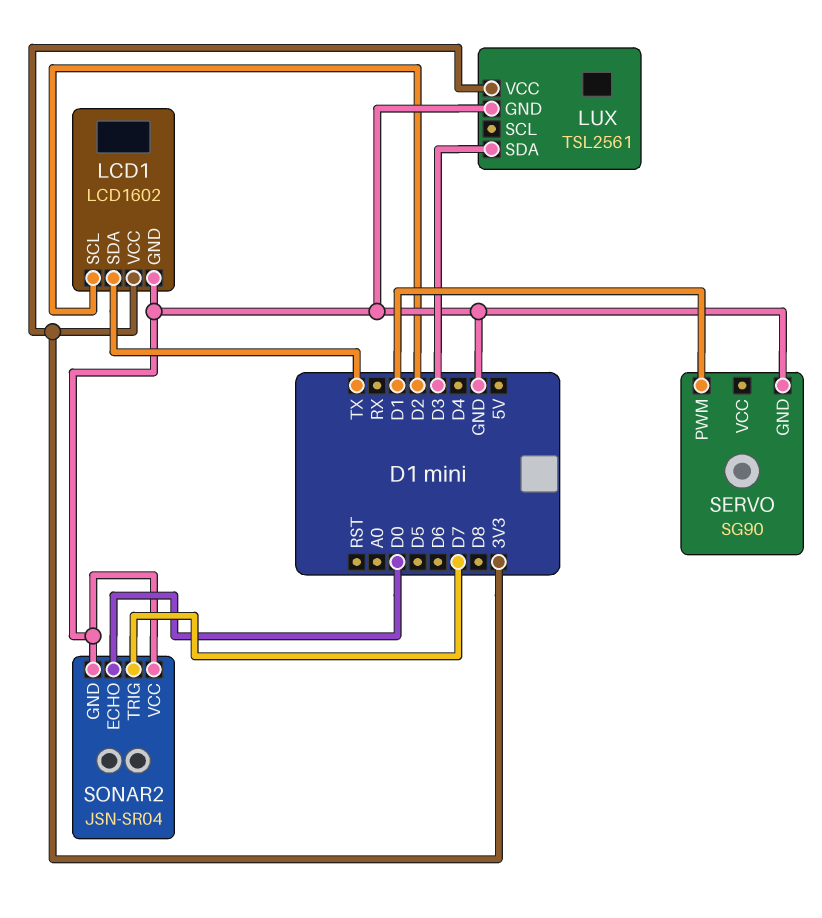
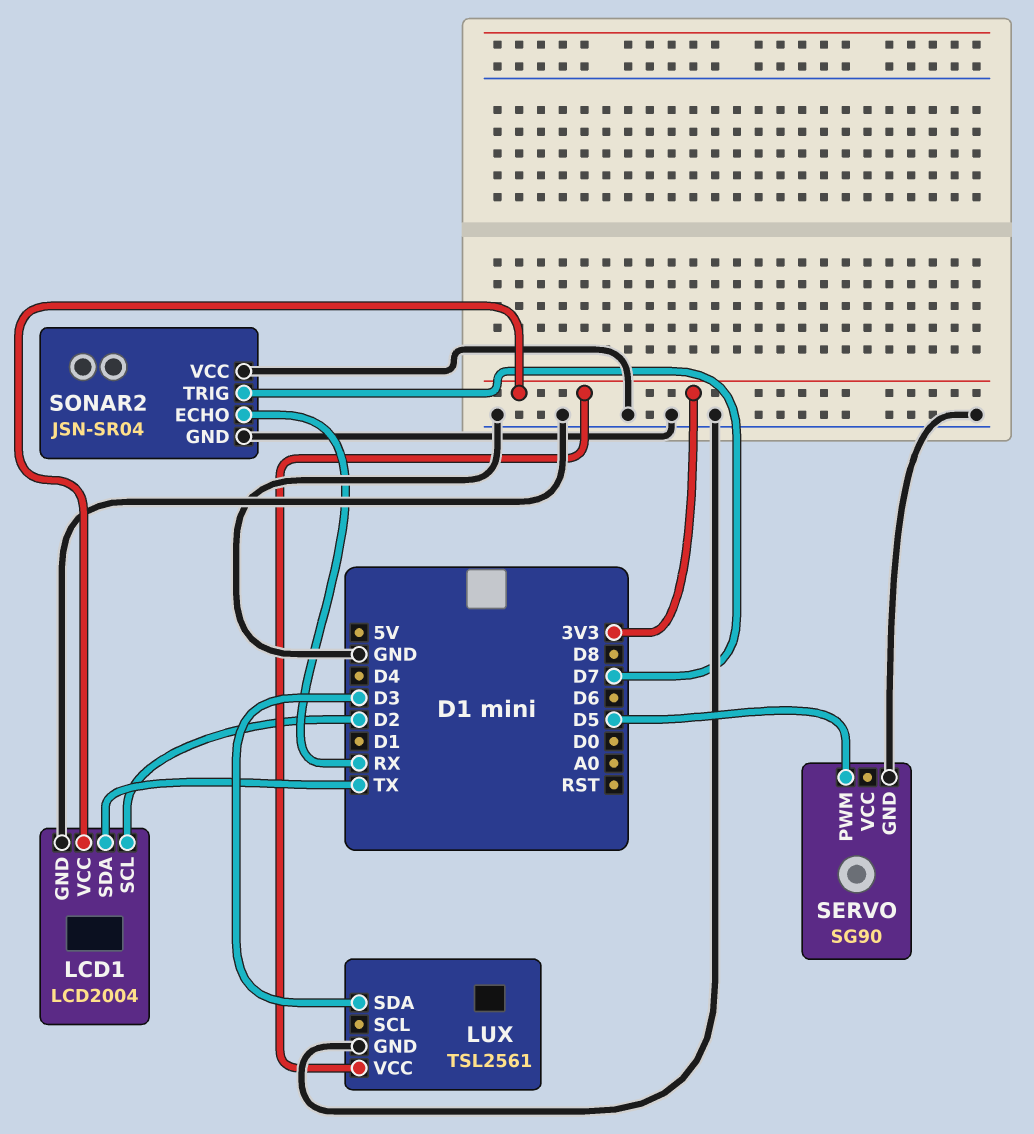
LCD1: LCD1602 -> LCD2004
SERVO pin PWM: D1 -> D5
SONAR2 pin ECHO: D0 -> RX

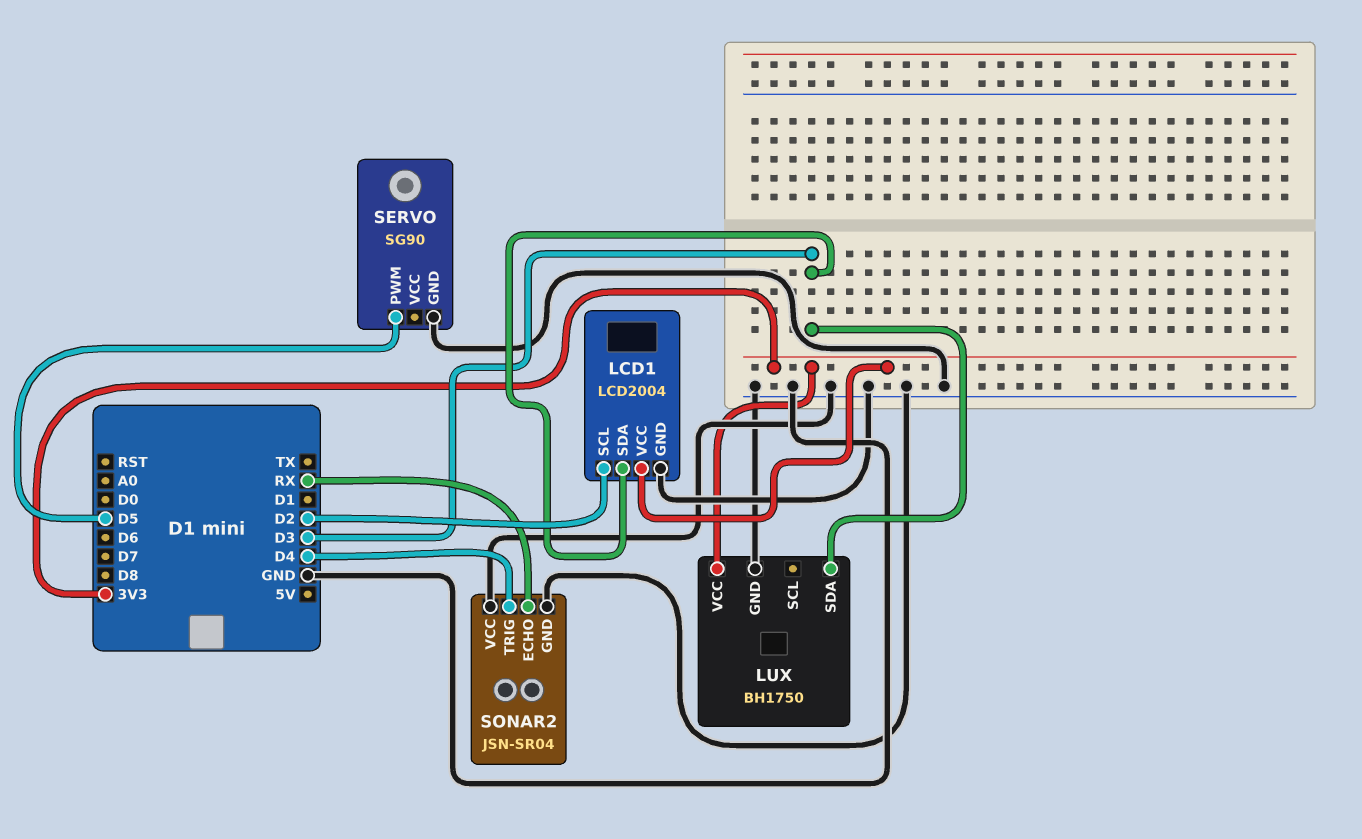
LCD1 pin SDA: TX -> D3
LUX: TSL2561 -> BH1750
SONAR2 pin TRIG: D7 -> D4

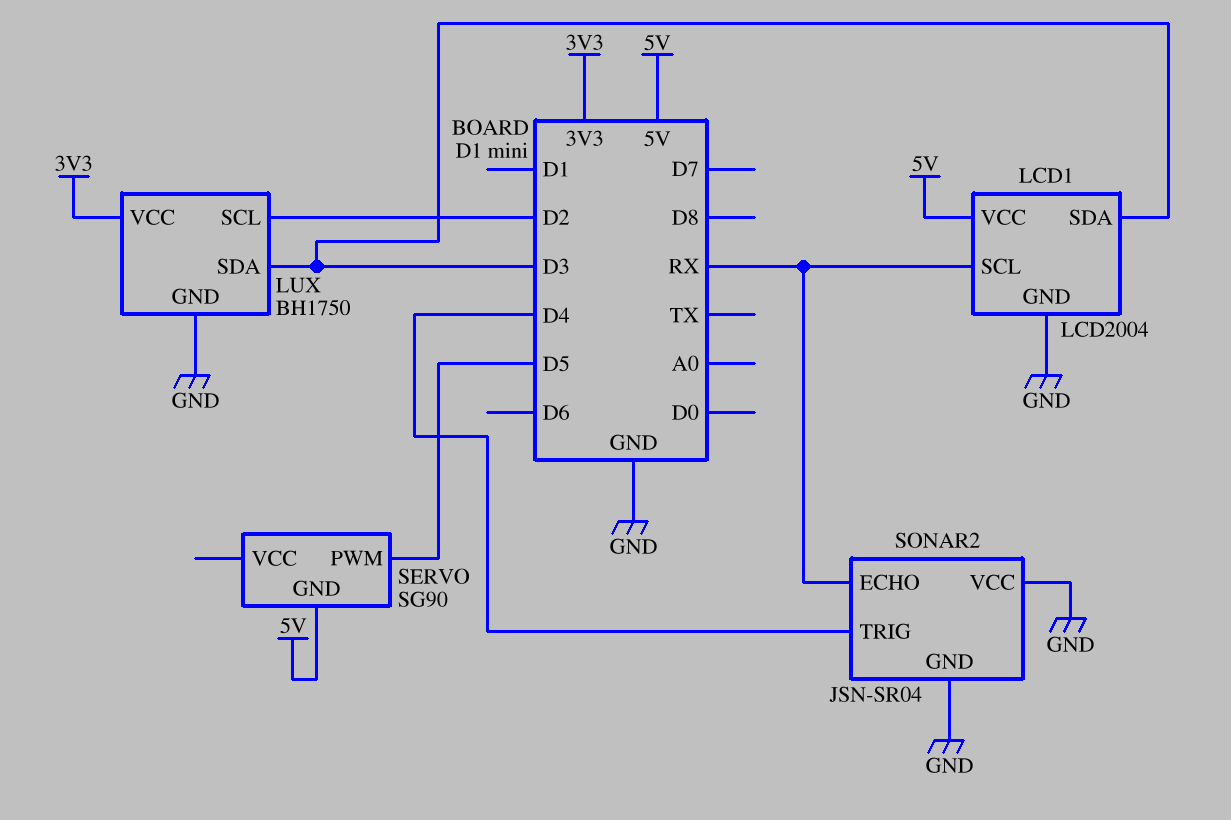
LCD1 pin SCL: D2 -> RX
LCD1 pin VCC: 3V3 -> 5V
LUX pin SCL: none -> D2
SERVO pin GND: GND -> 5V

